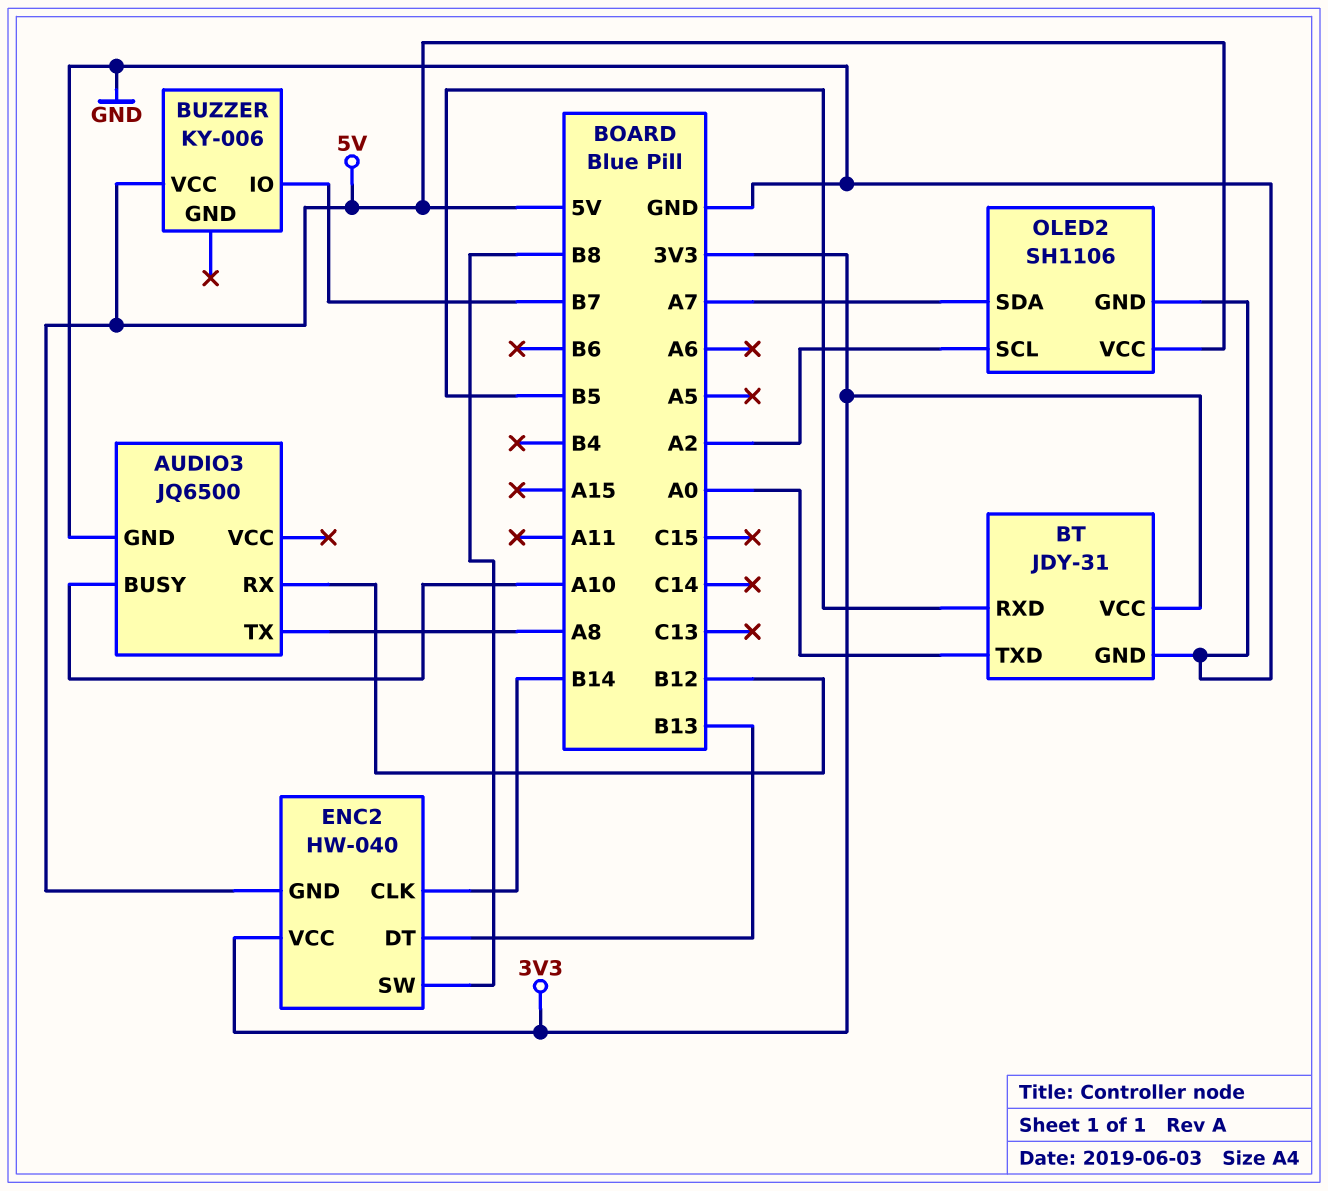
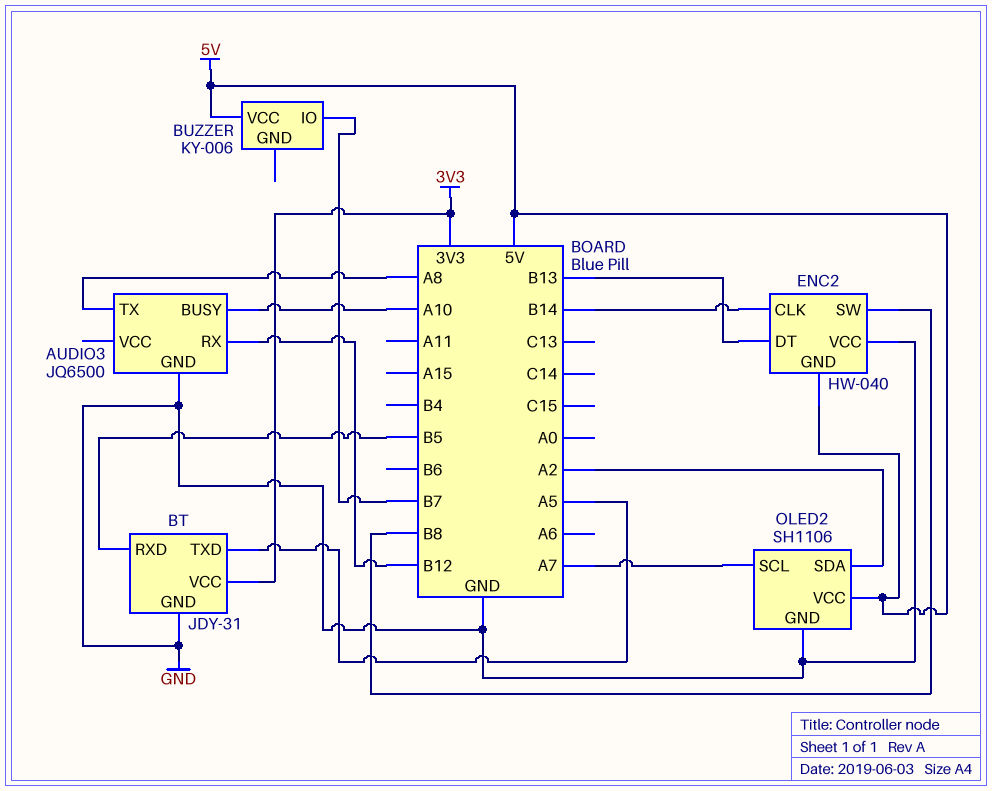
BT pin TXD: A0 -> A5
ENC2 pin VCC: 3V3 -> GND
OLED2 pin SCL: A2 -> A7
OLED2 pin SDA: A7 -> A2

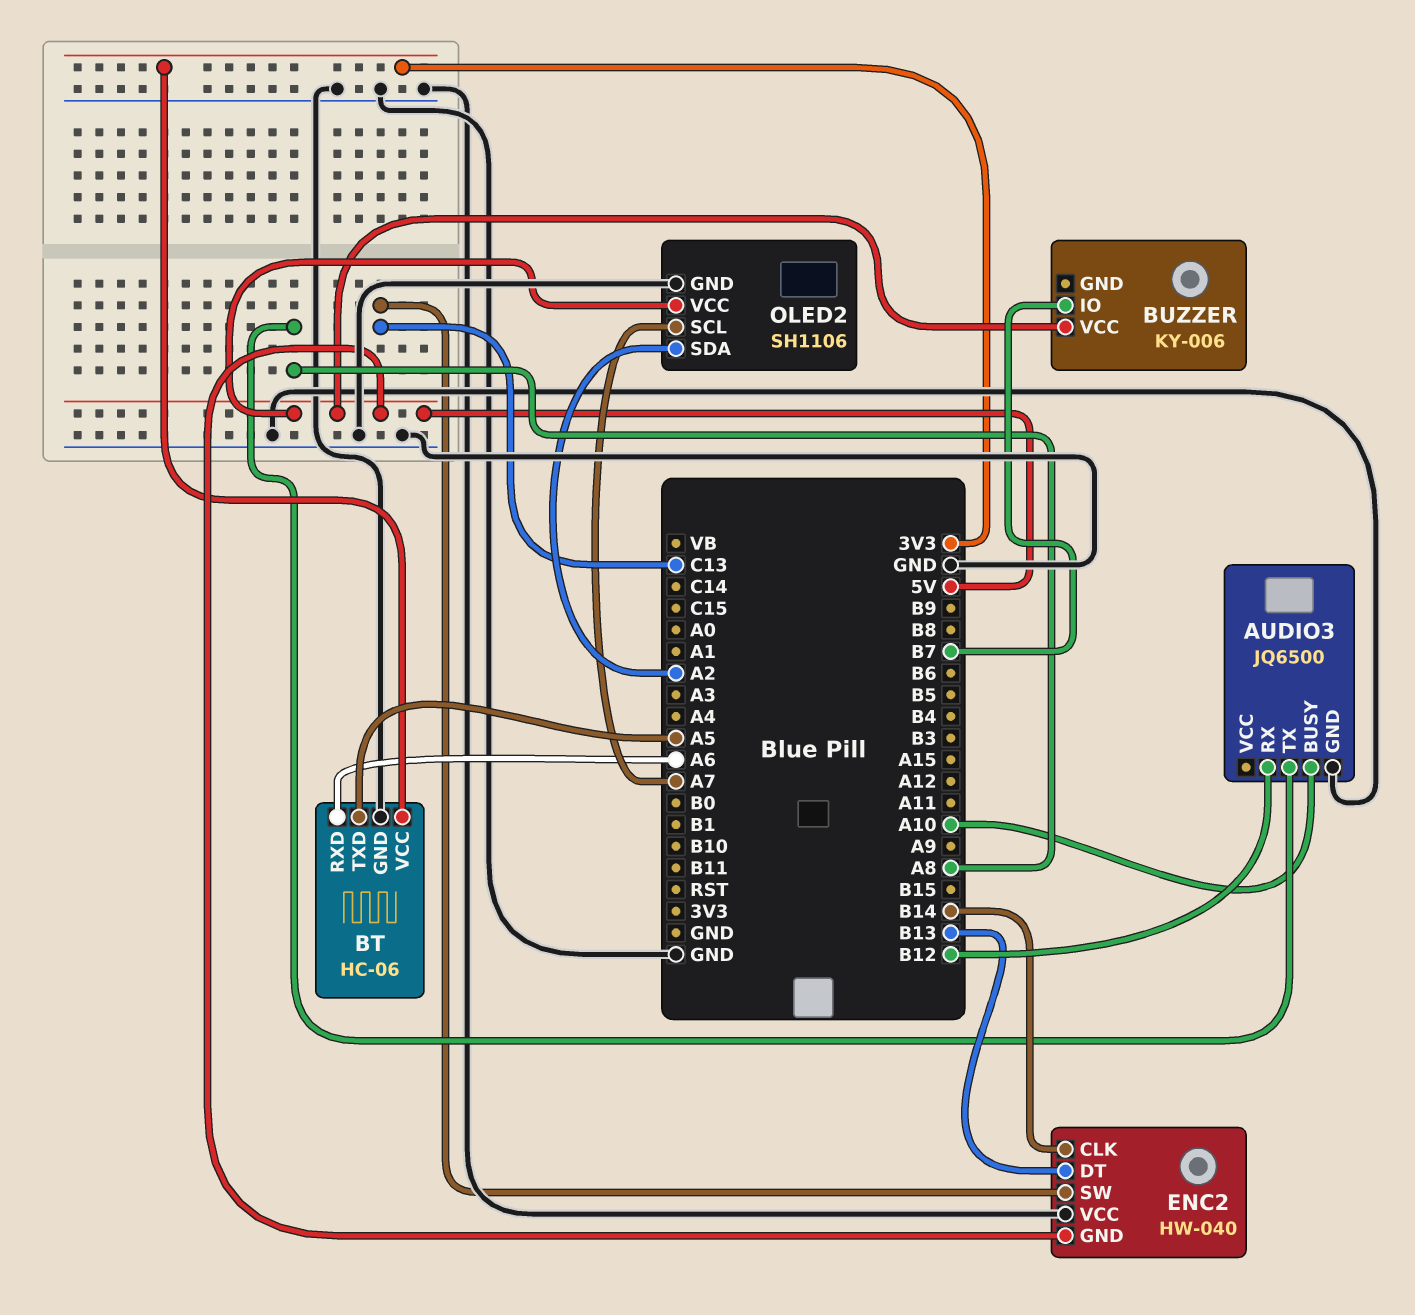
BT: JDY-31 -> HC-06
BT pin RXD: B5 -> A6
ENC2 pin SW: B8 -> C13

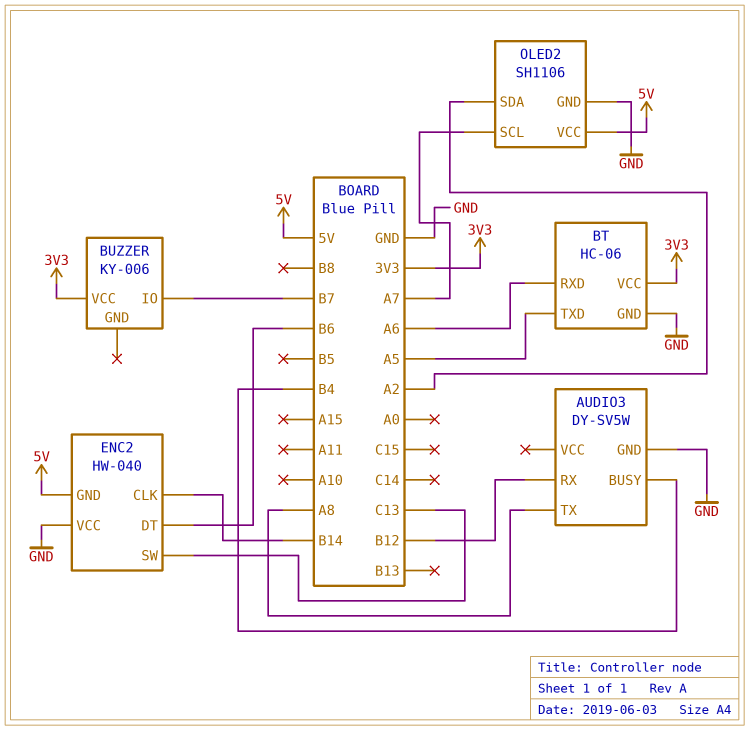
AUDIO3: JQ6500 -> DY-SV5W
AUDIO3 pin BUSY: A10 -> B4
BUZZER pin VCC: 5V -> 3V3
ENC2 pin DT: B13 -> B6

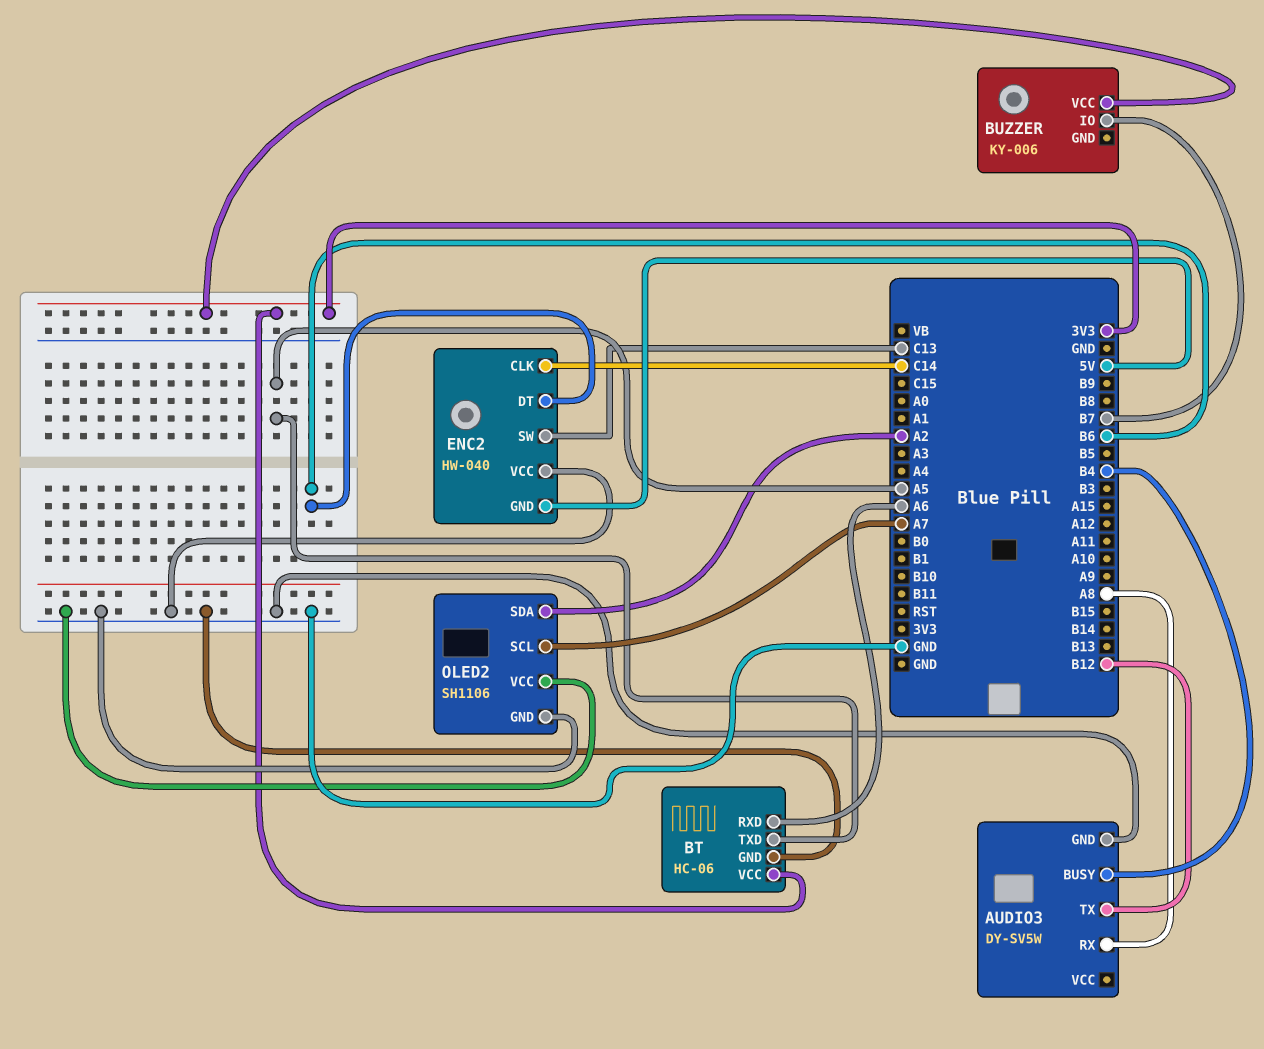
AUDIO3 pin RX: B12 -> A8
AUDIO3 pin TX: A8 -> B12
ENC2 pin CLK: B14 -> C14
OLED2 pin VCC: 5V -> GND

